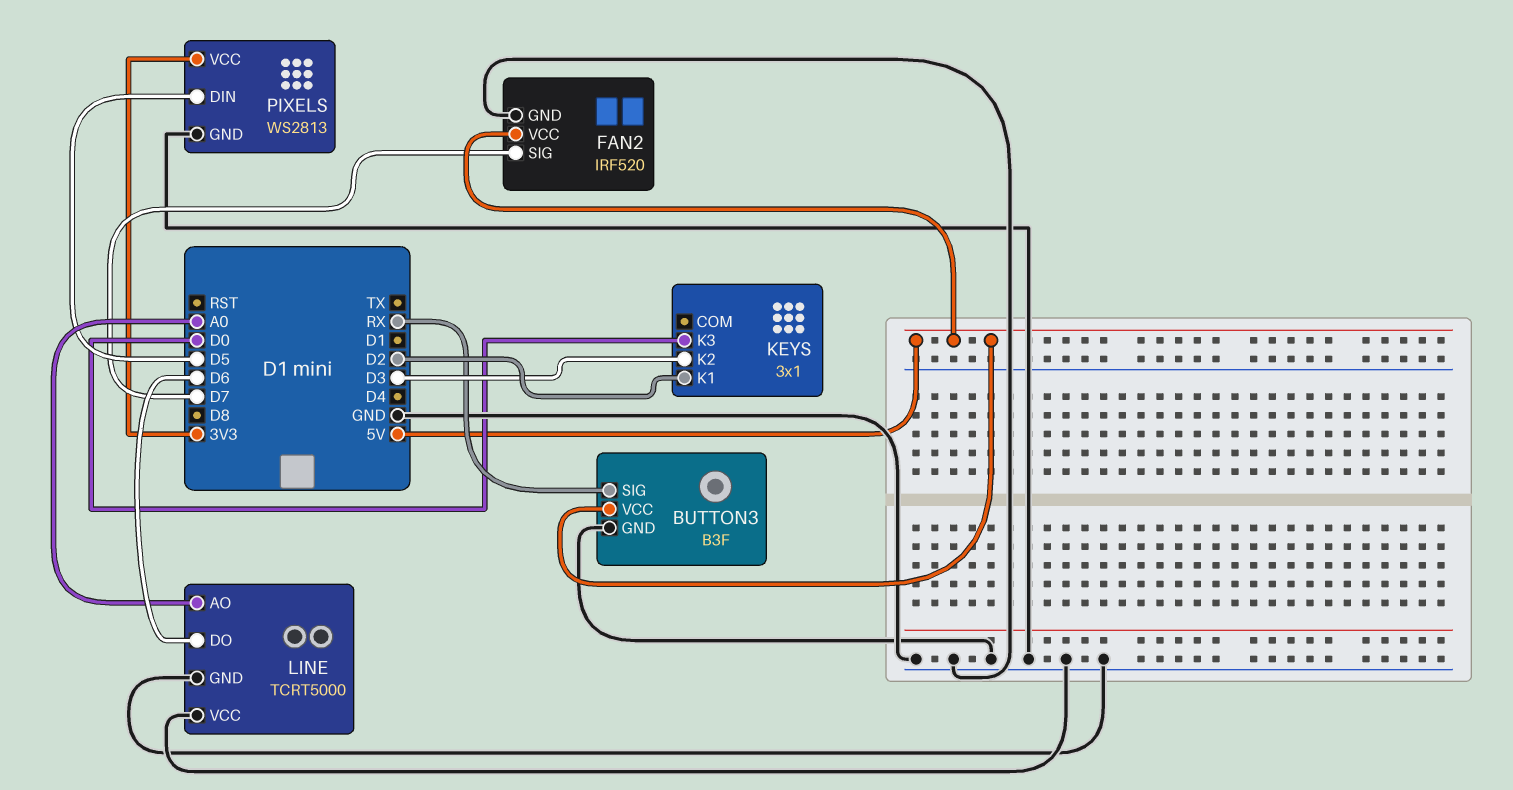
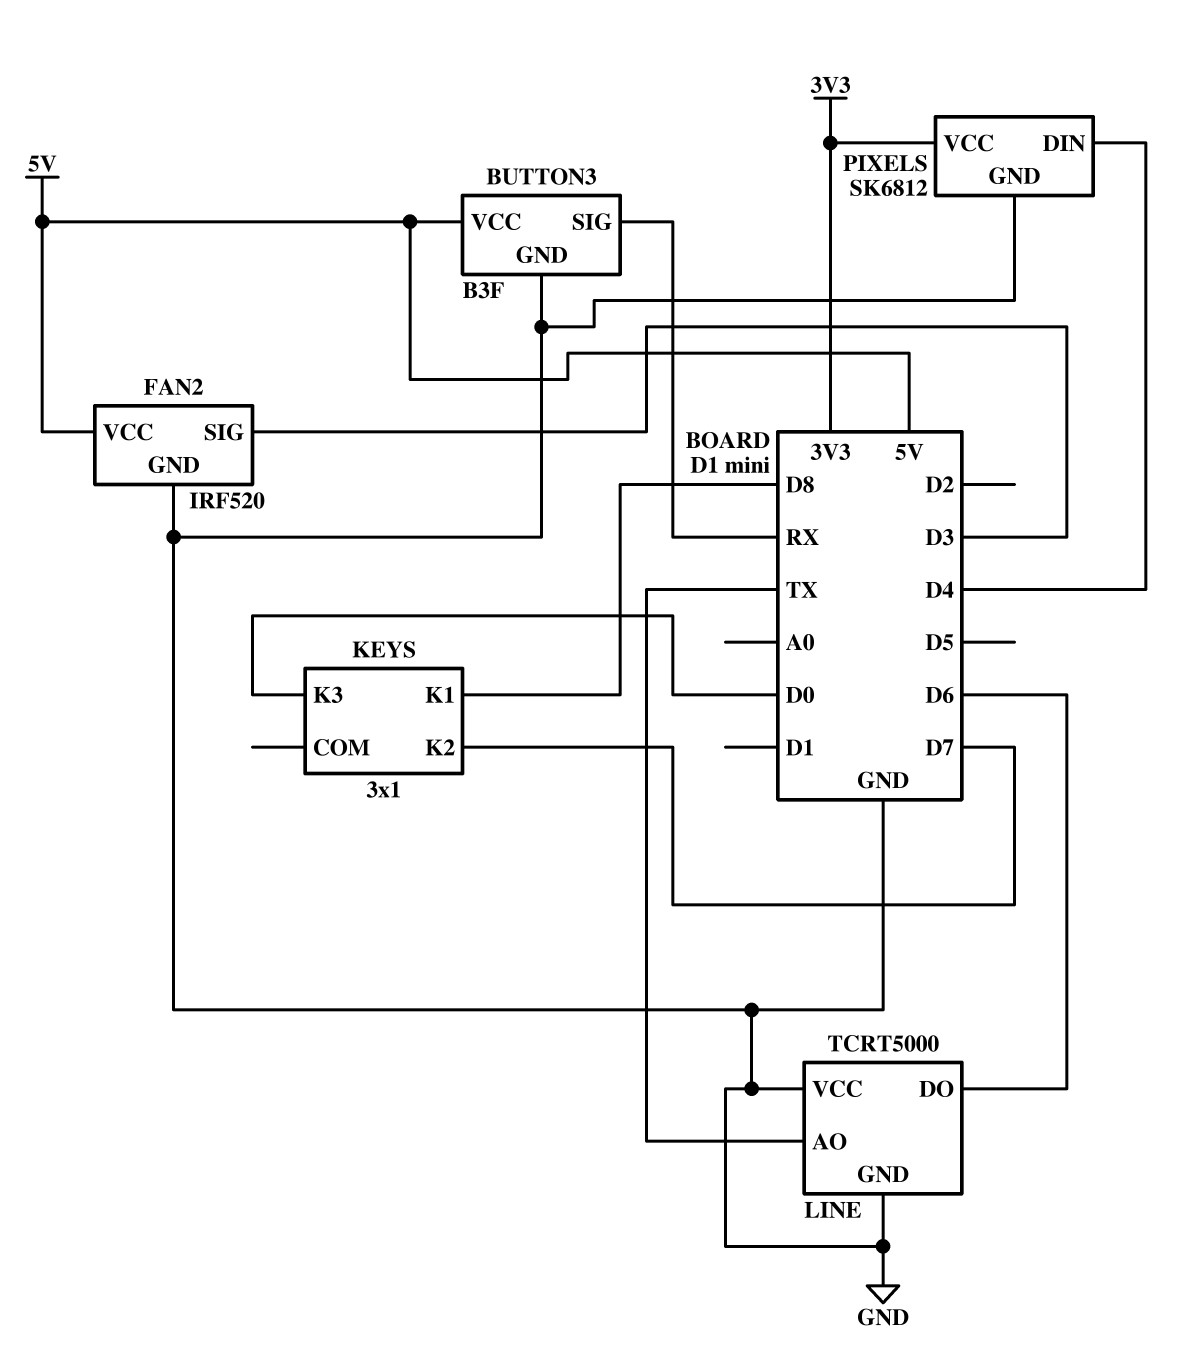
FAN2 pin SIG: D7 -> D3
KEYS pin K1: D2 -> D8
KEYS pin K2: D3 -> D7
LINE pin AO: A0 -> TX
PIXELS: WS2813 -> SK6812
PIXELS pin DIN: D5 -> D4

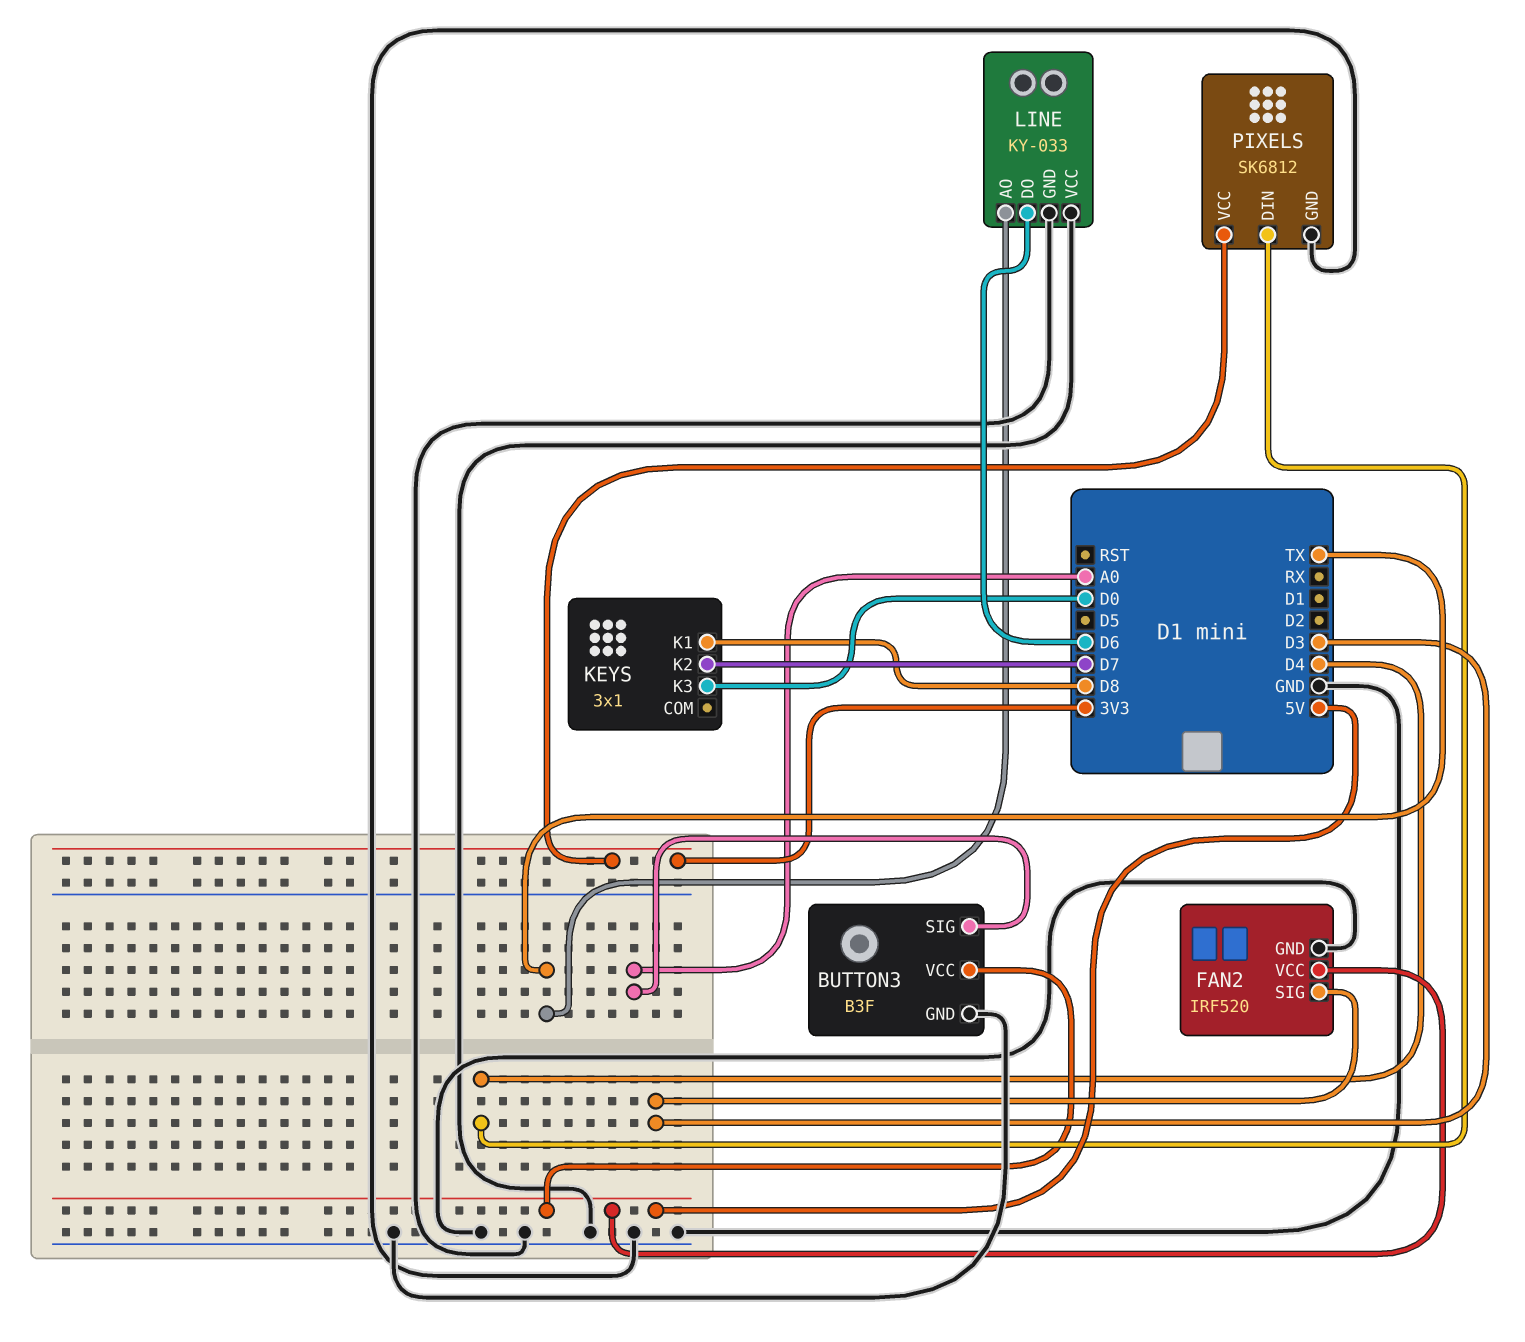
BUTTON3 pin SIG: RX -> A0
LINE: TCRT5000 -> KY-033

